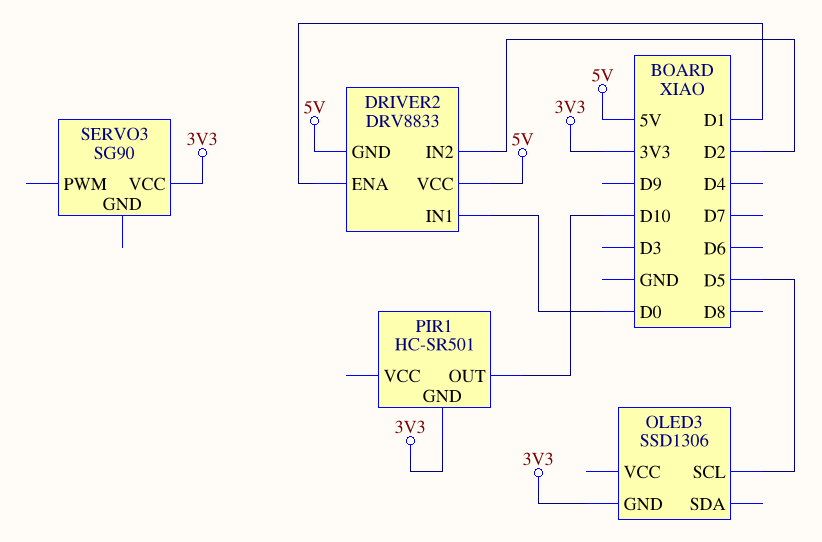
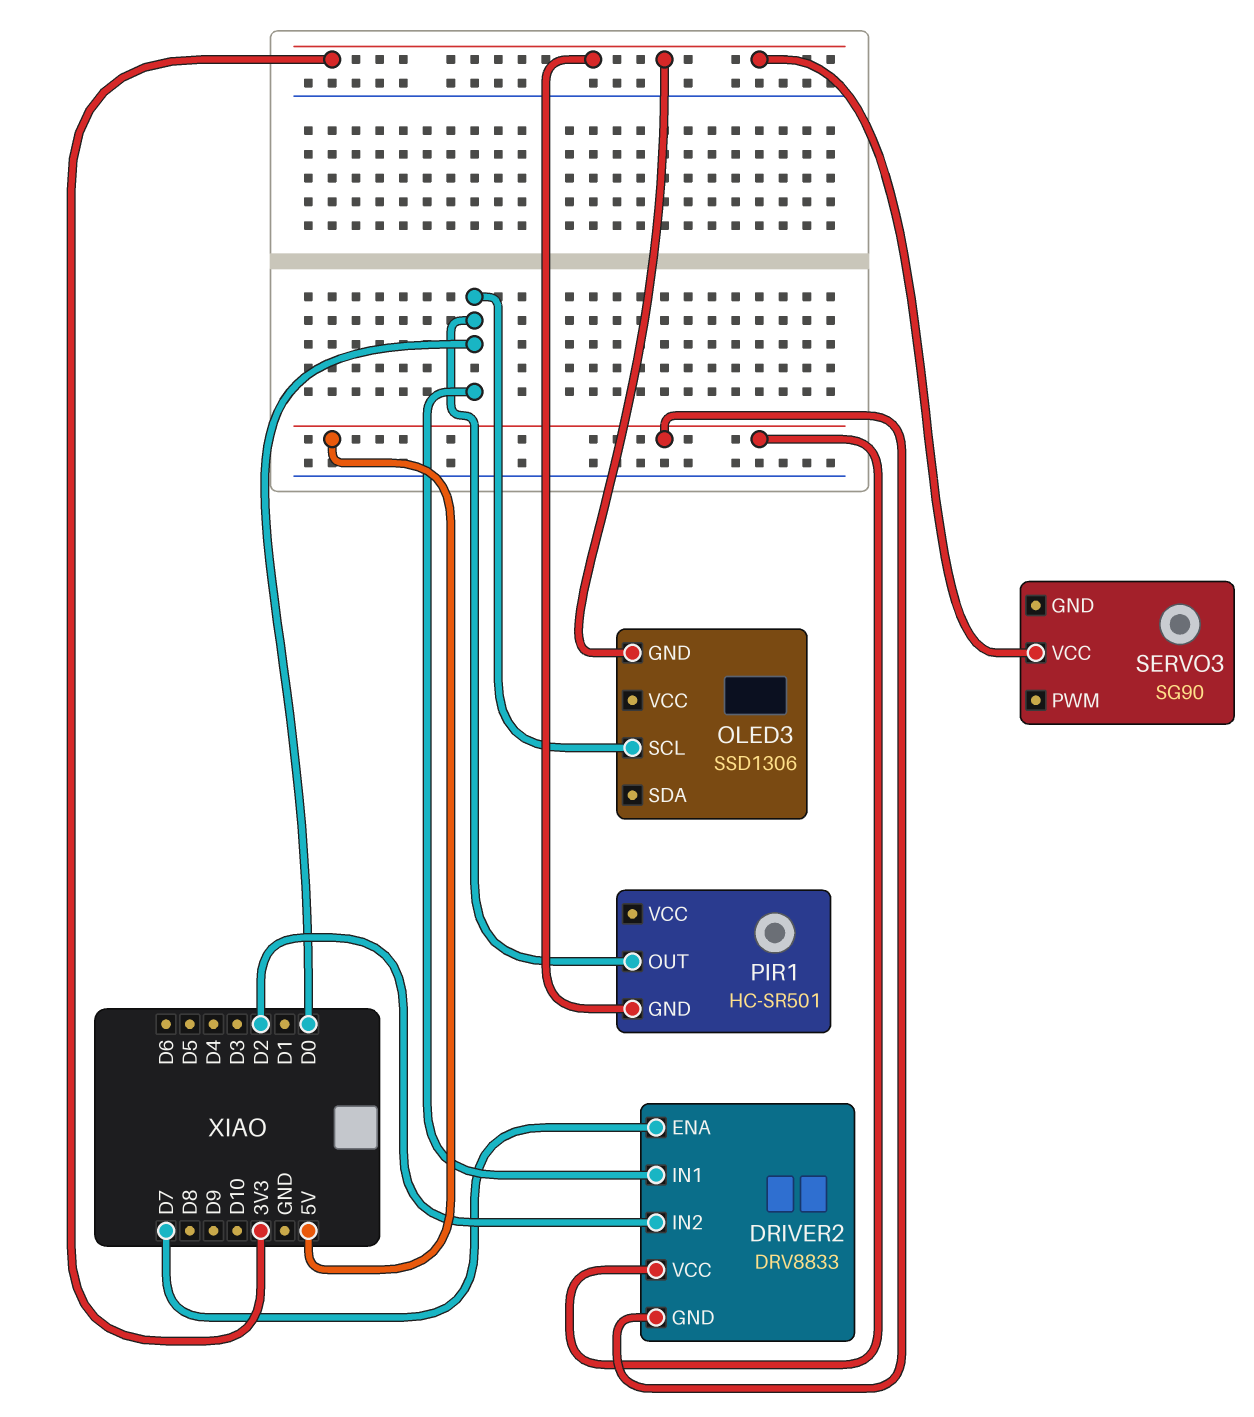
DRIVER2 pin ENA: D1 -> D7
OLED3 pin SCL: D5 -> D0
PIR1 pin OUT: D10 -> D0

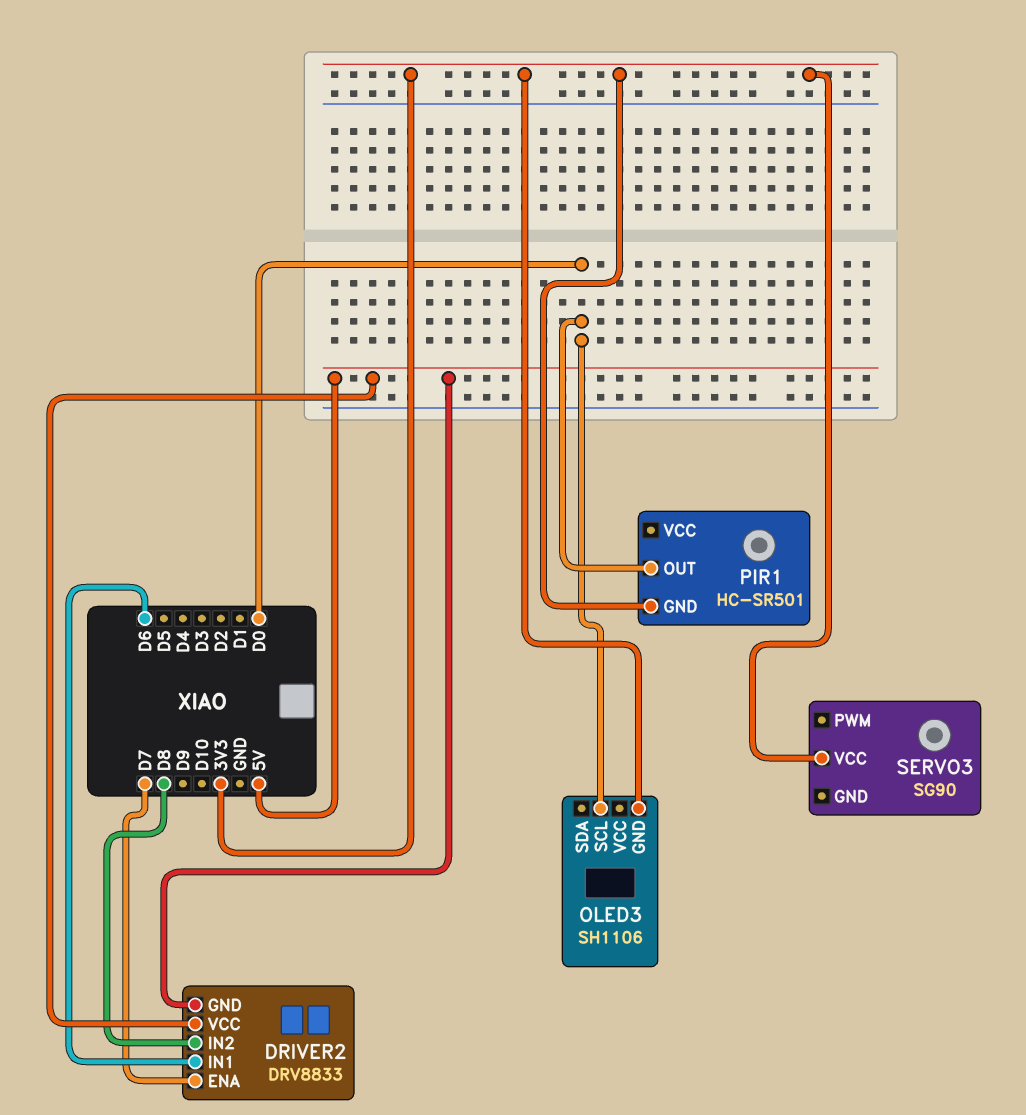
DRIVER2 pin IN1: D0 -> D6
DRIVER2 pin IN2: D2 -> D8
OLED3: SSD1306 -> SH1106

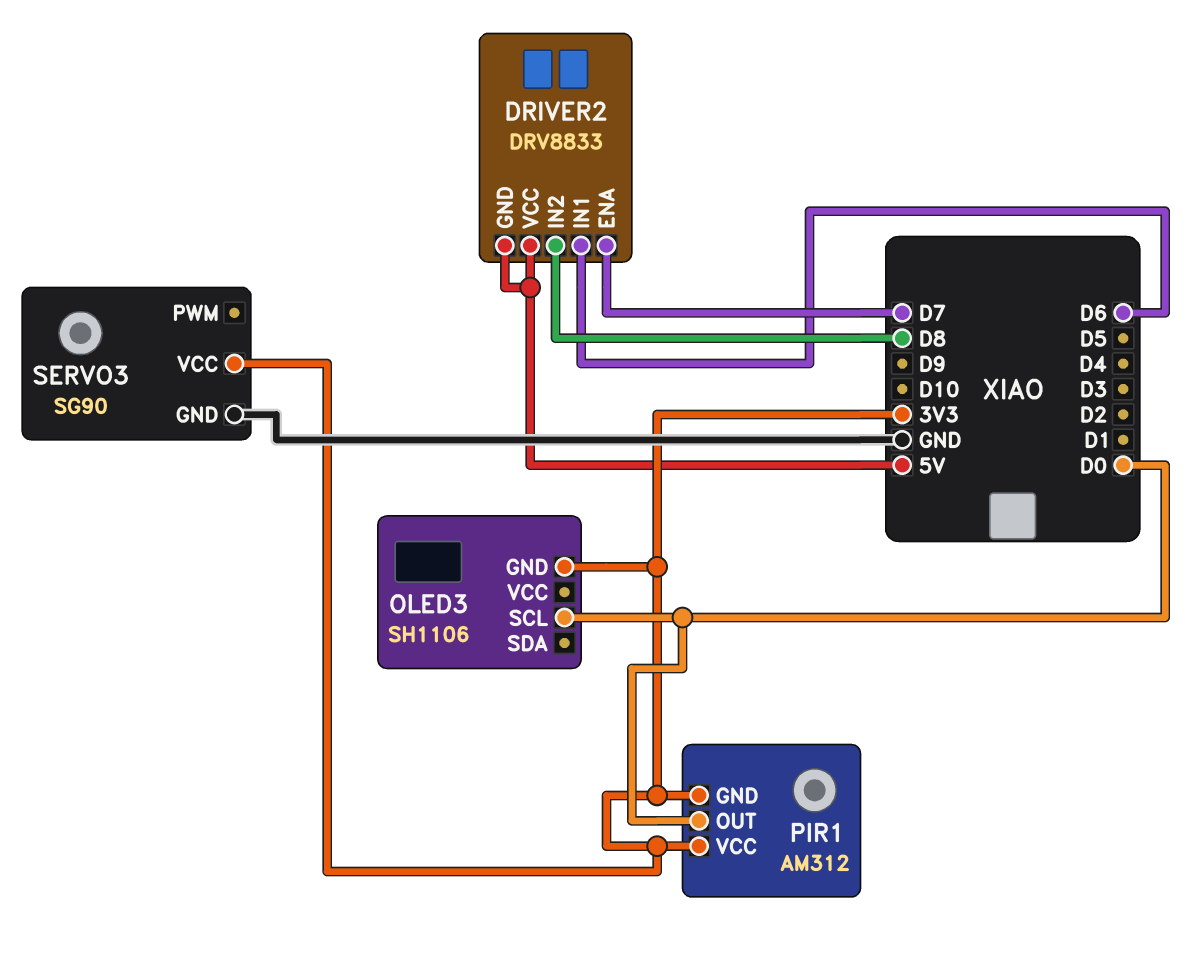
PIR1: HC-SR501 -> AM312
PIR1 pin VCC: none -> 3V3
SERVO3 pin GND: none -> GND

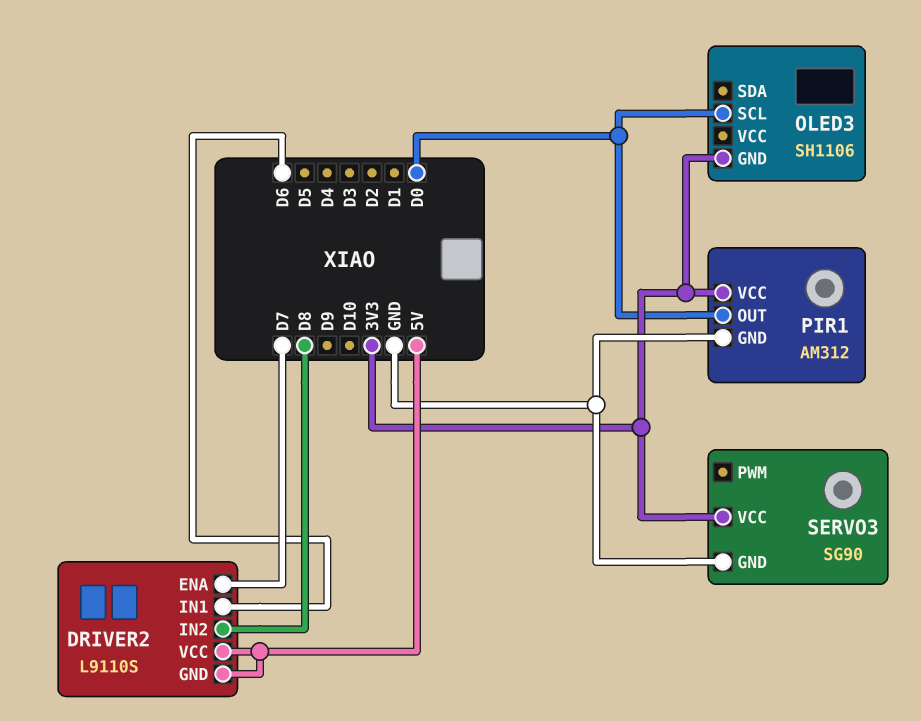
DRIVER2: DRV8833 -> L9110S
PIR1 pin GND: 3V3 -> GND

